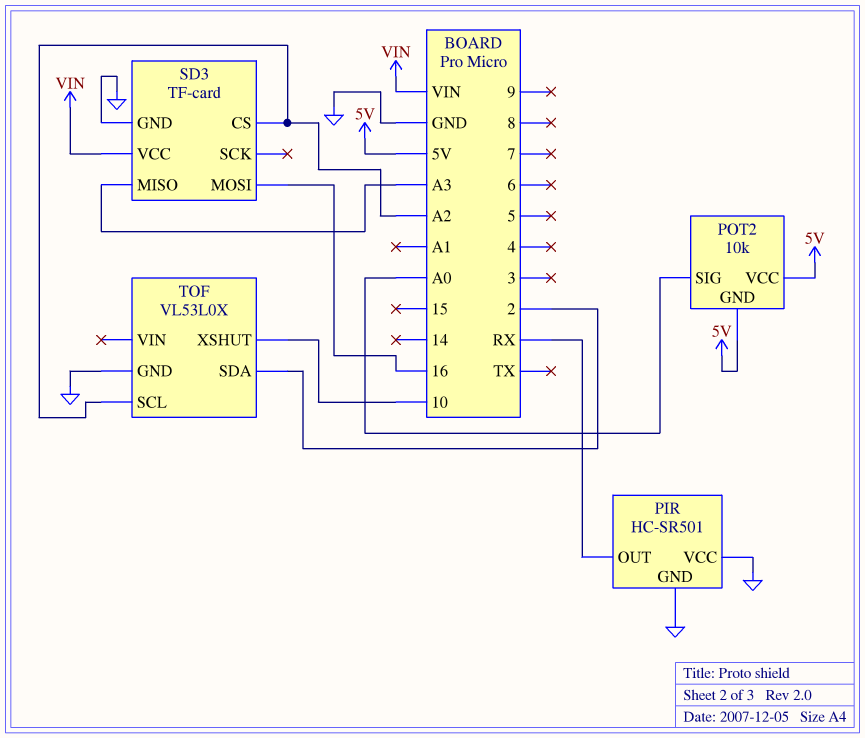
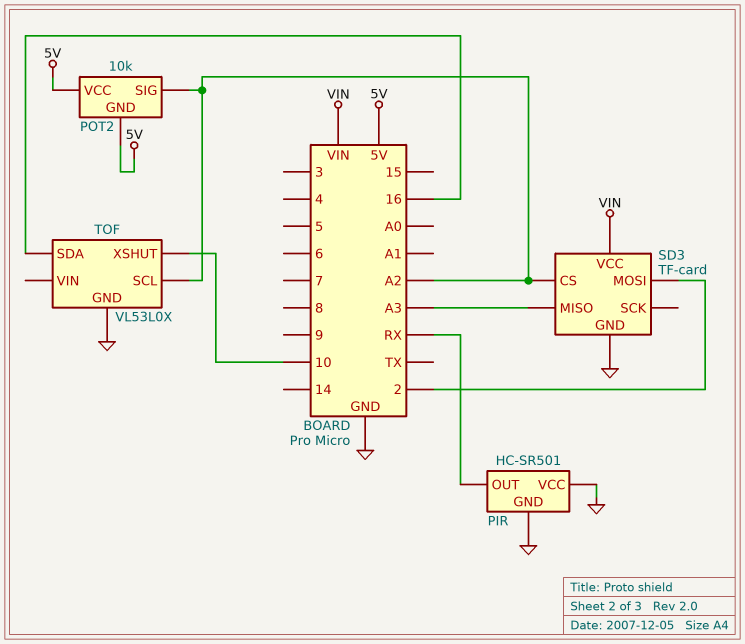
POT2 pin SIG: A0 -> A2
SD3 pin MOSI: 16 -> 2
TOF pin SDA: 2 -> 16

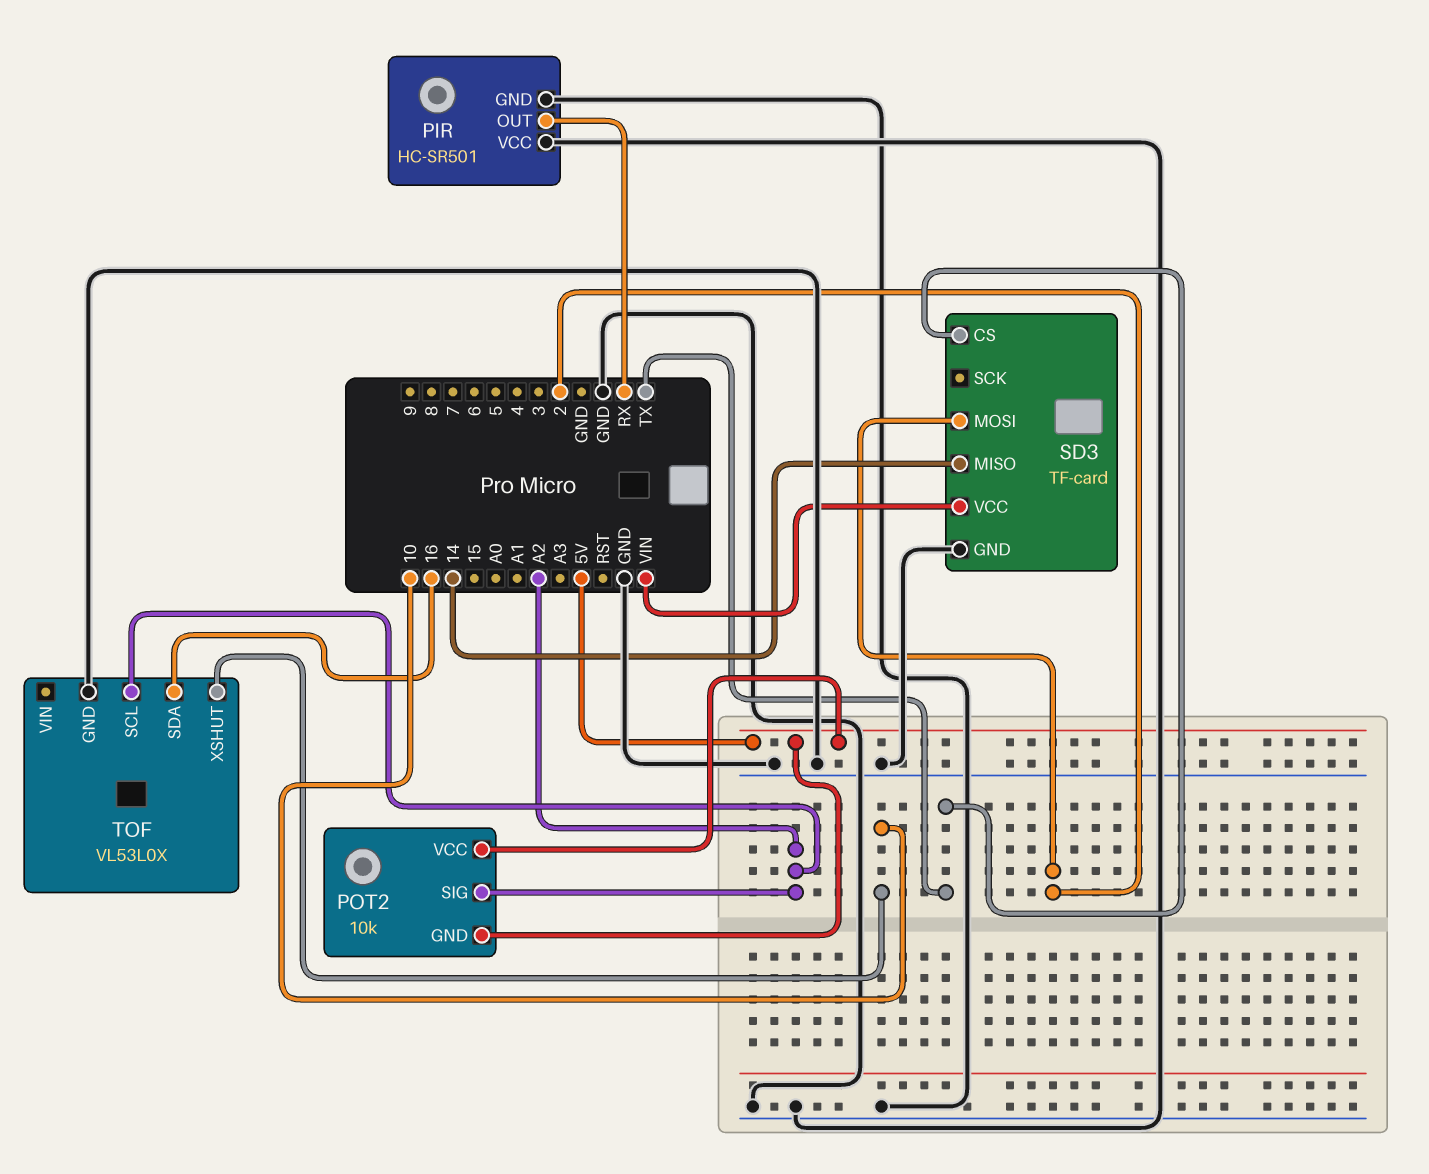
SD3 pin CS: A2 -> TX
SD3 pin MISO: A3 -> 14

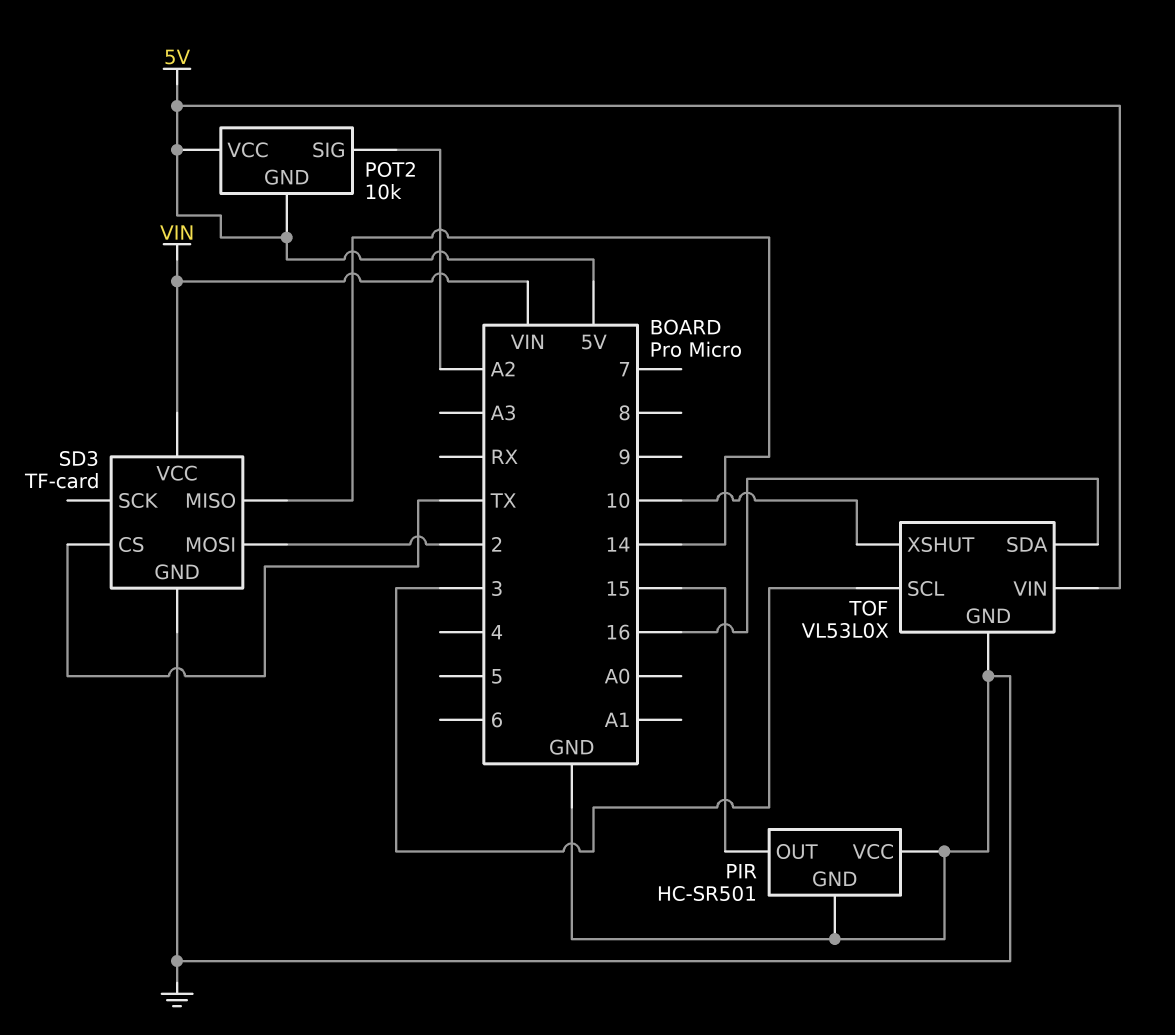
PIR pin OUT: RX -> 15
TOF pin SCL: A2 -> 3
TOF pin VIN: none -> 5V

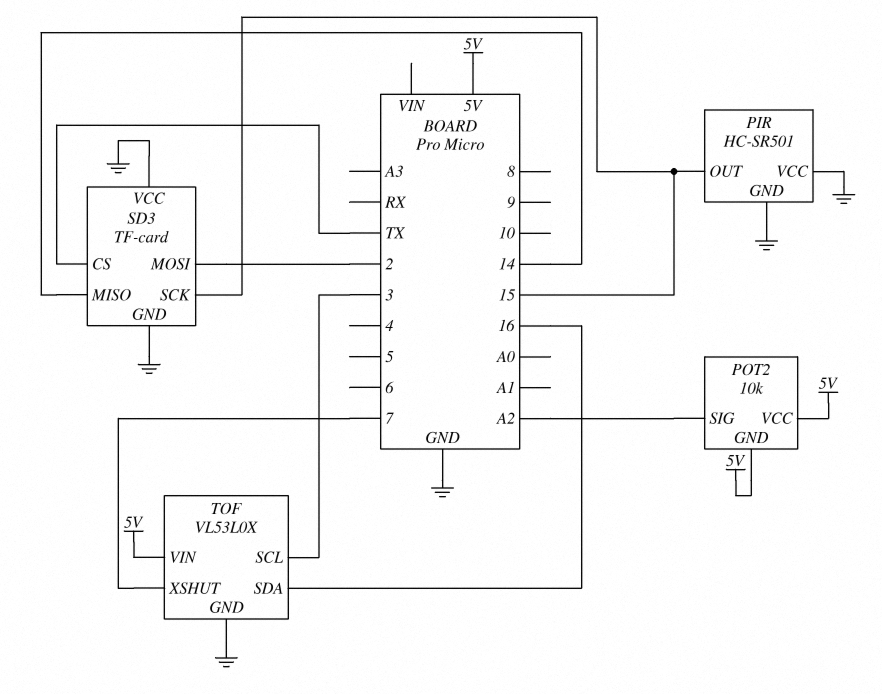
SD3 pin SCK: none -> 15
SD3 pin VCC: VIN -> GND
TOF pin XSHUT: 10 -> 7

